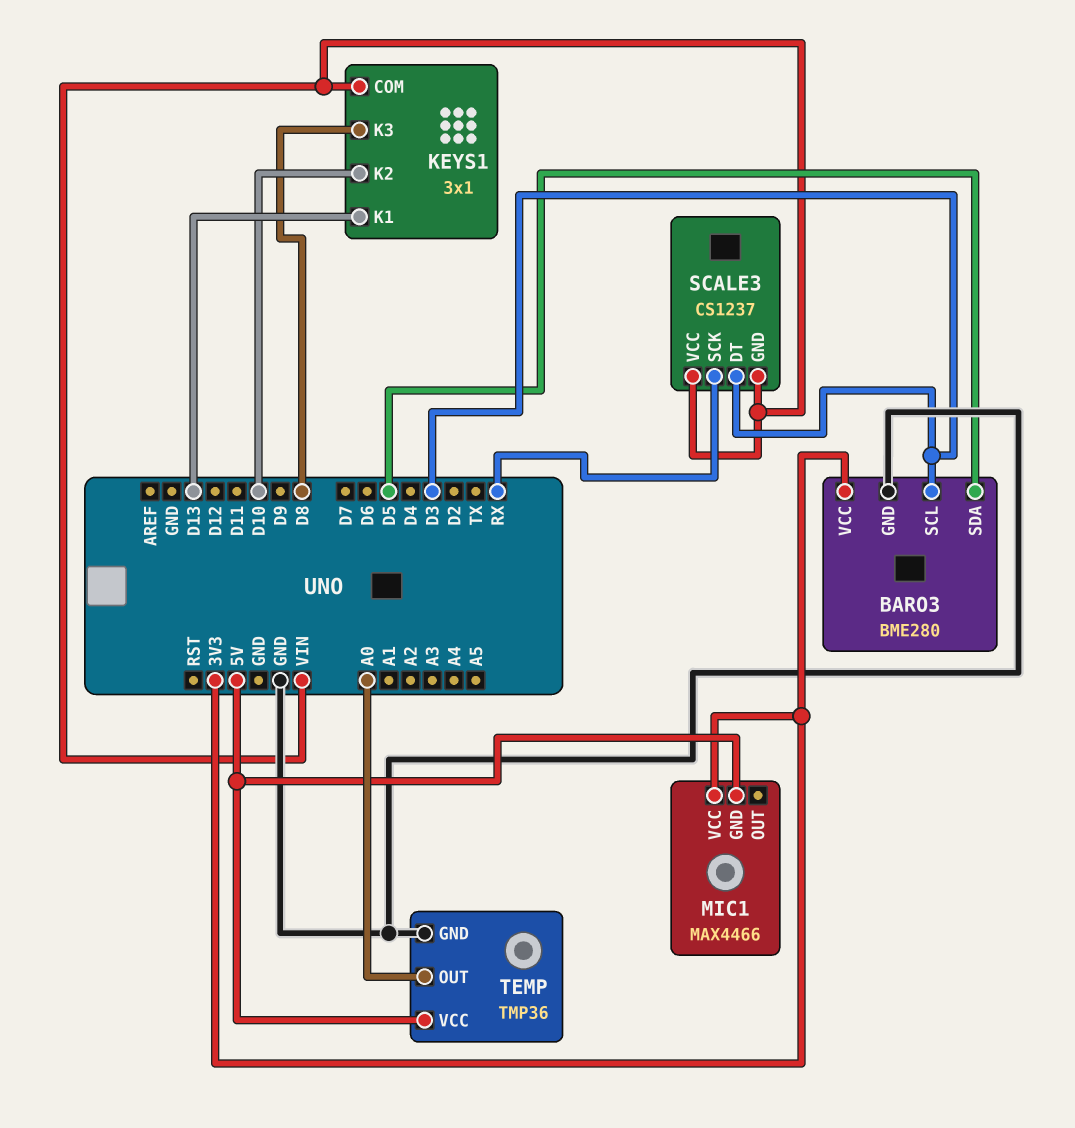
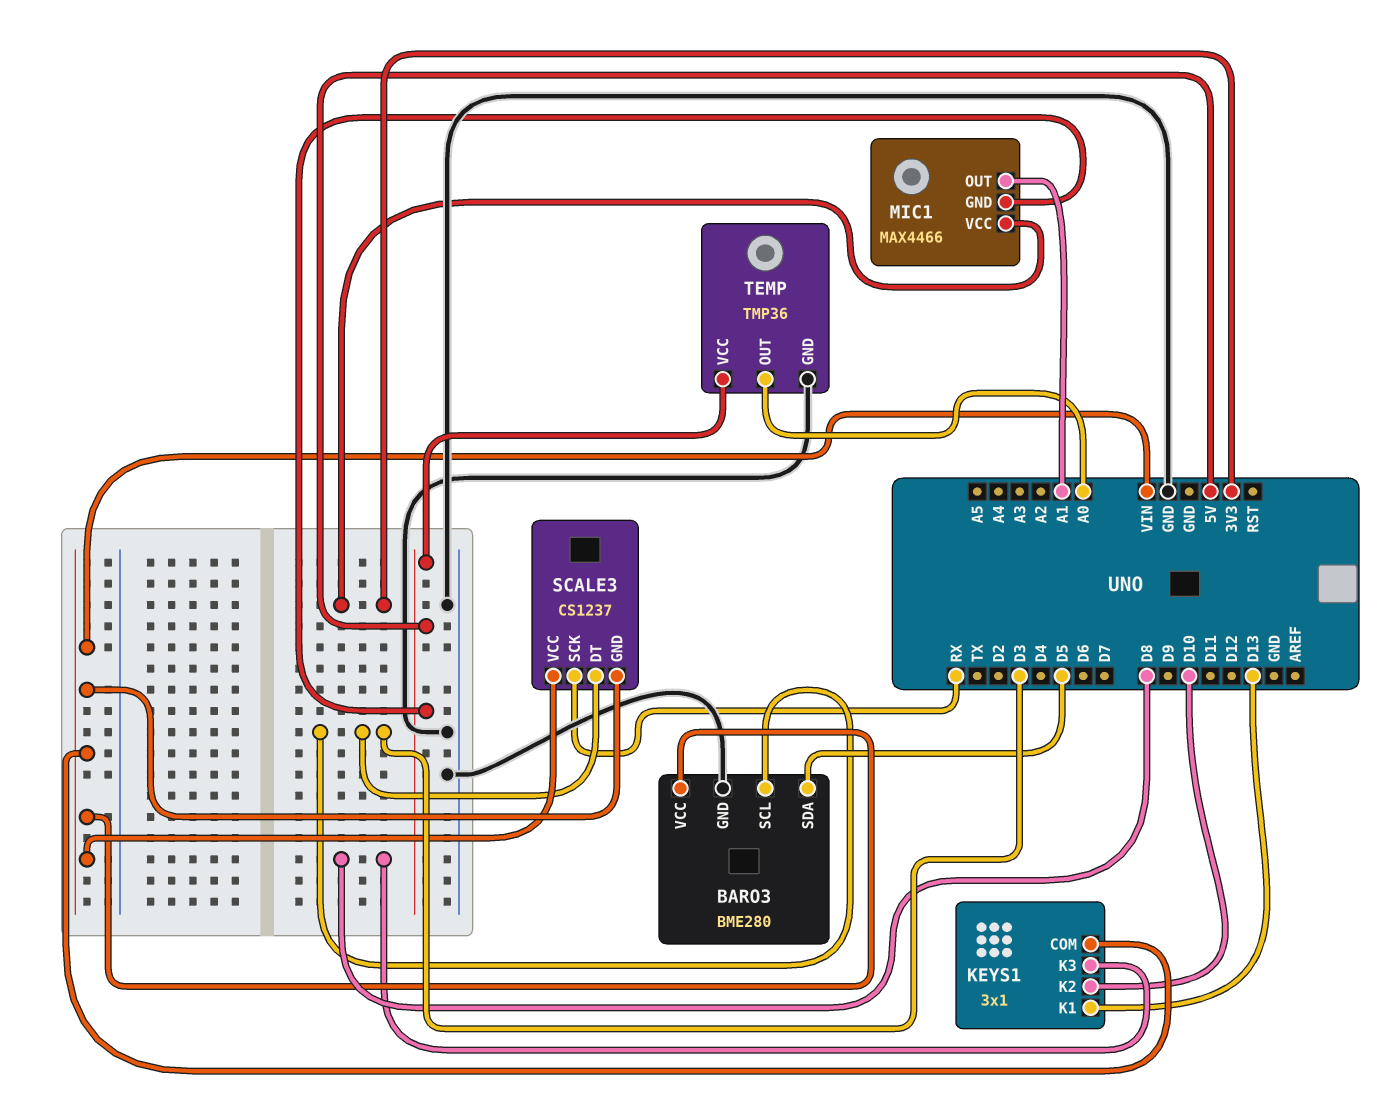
BARO3 pin VCC: 3V3 -> VIN
MIC1 pin OUT: none -> A1

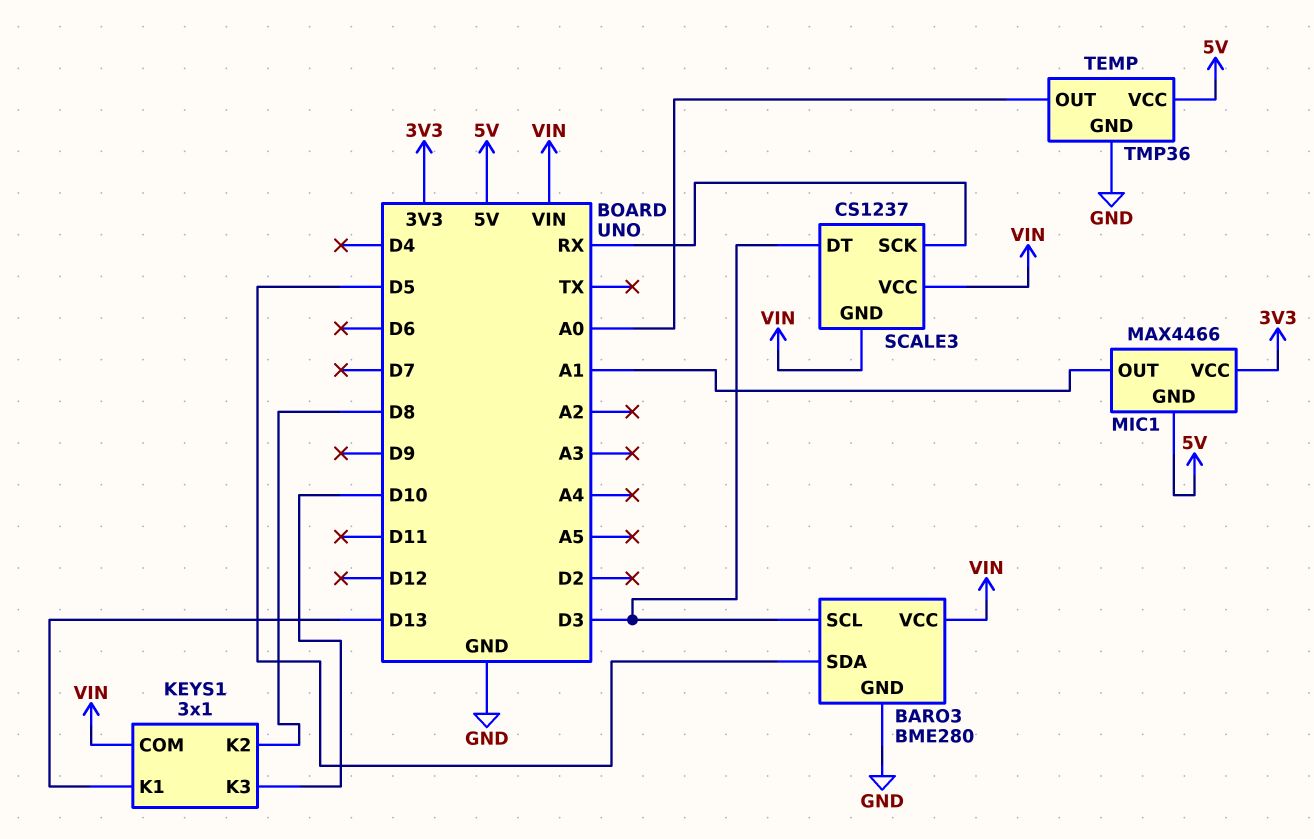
KEYS1 pin K2: D10 -> D8
KEYS1 pin K3: D8 -> D10

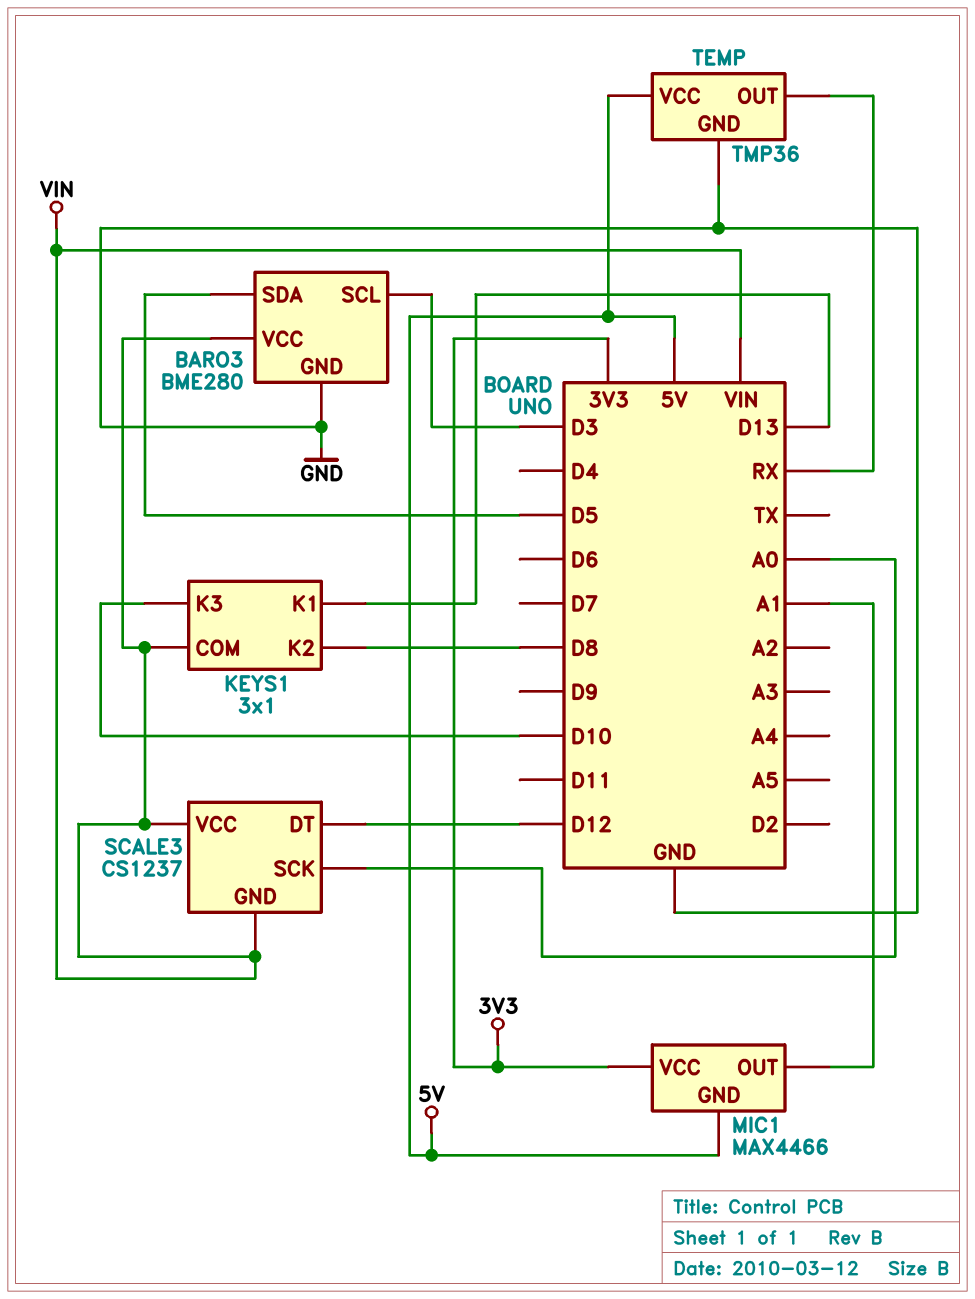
SCALE3 pin DT: D3 -> D12
SCALE3 pin SCK: RX -> A0
TEMP pin OUT: A0 -> RX

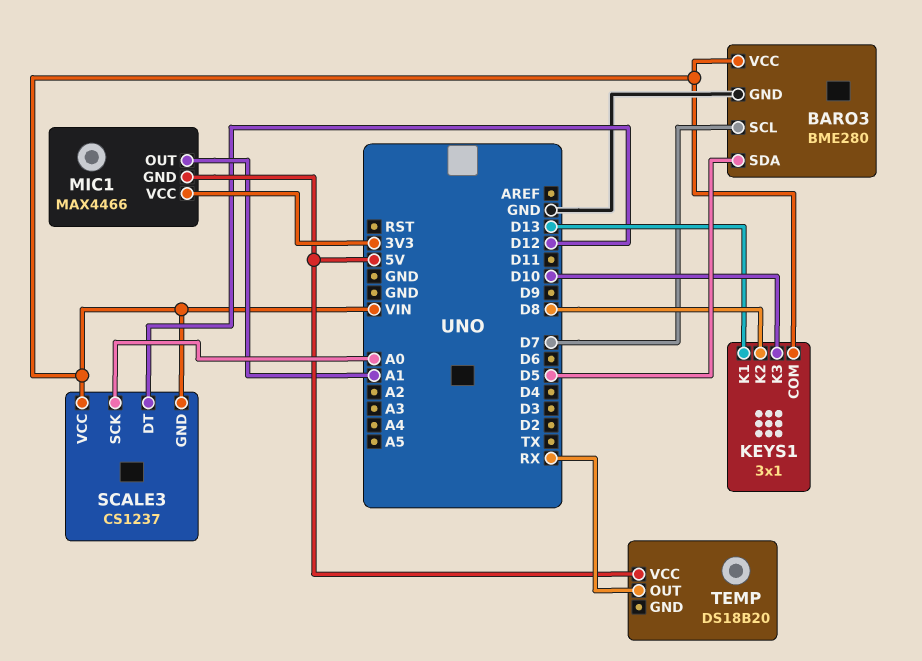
BARO3 pin SCL: D3 -> D7
TEMP: TMP36 -> DS18B20
TEMP pin GND: GND -> none

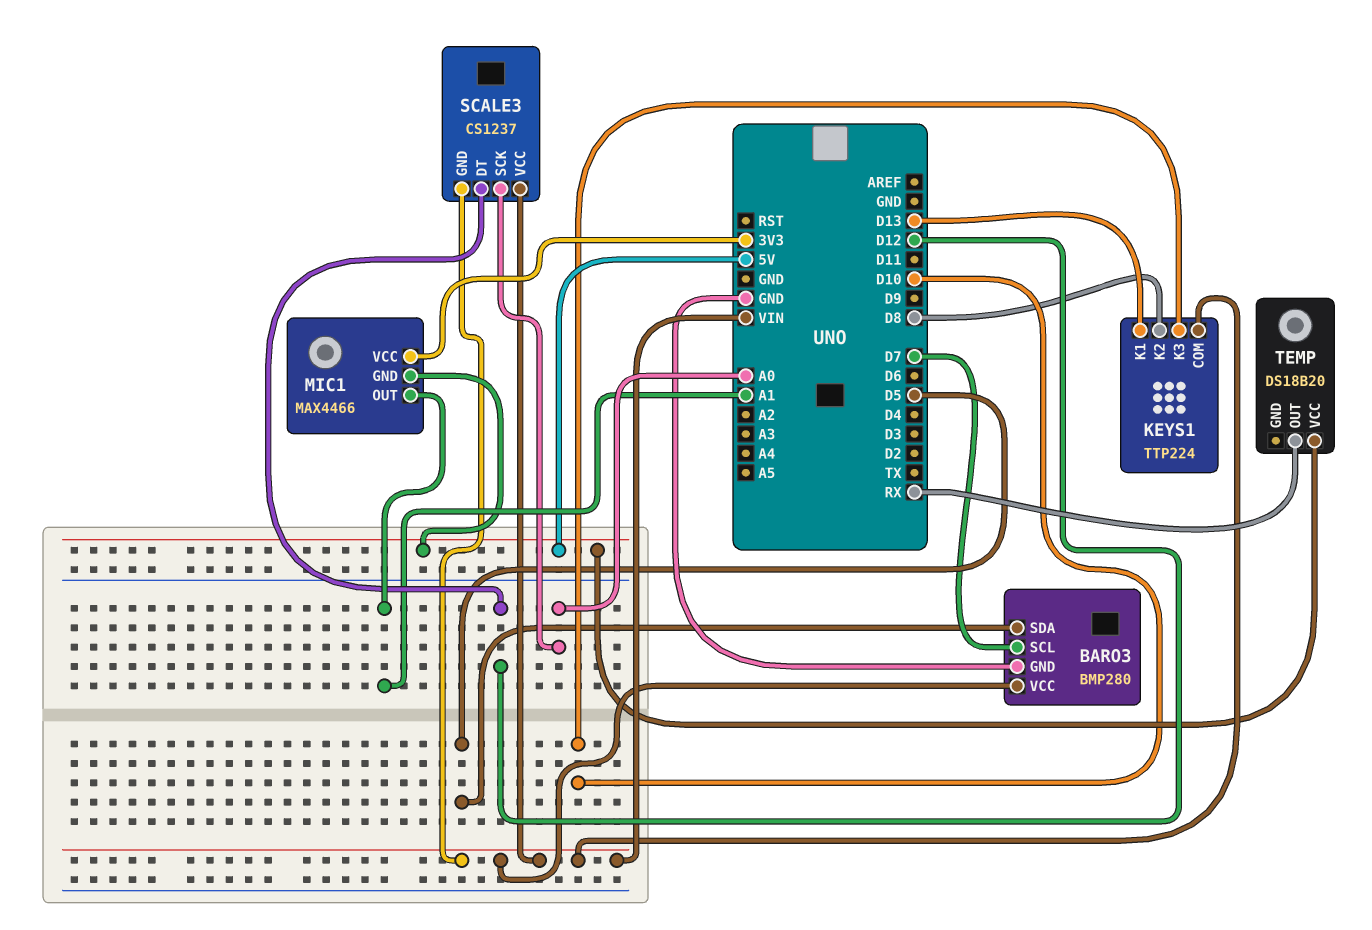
BARO3: BME280 -> BMP280
KEYS1: 3x1 -> TTP224

